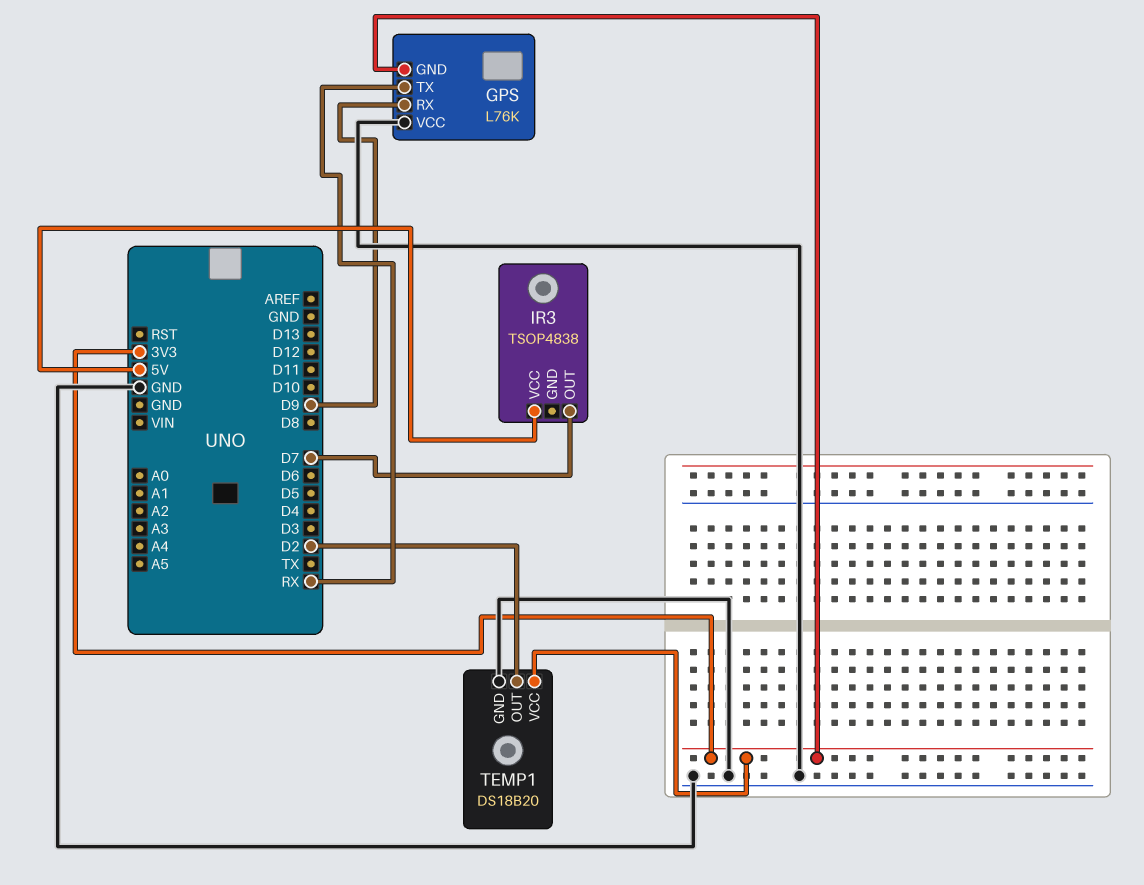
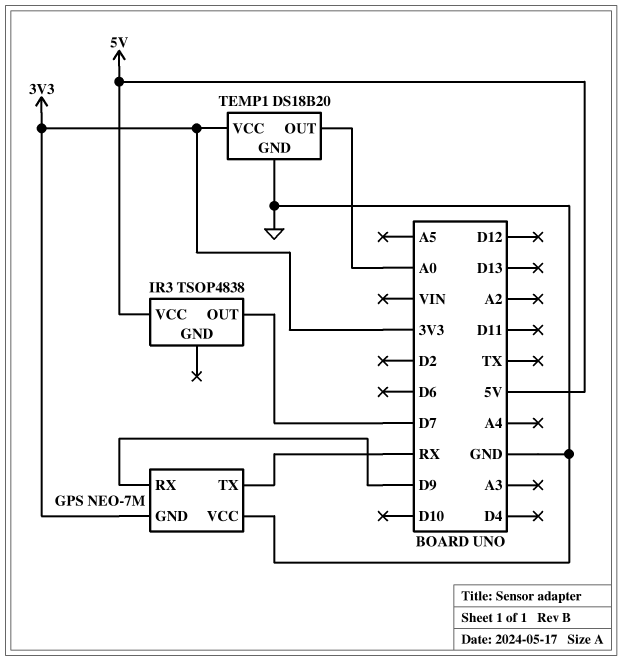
GPS: L76K -> NEO-7M
TEMP1 pin OUT: D2 -> A0

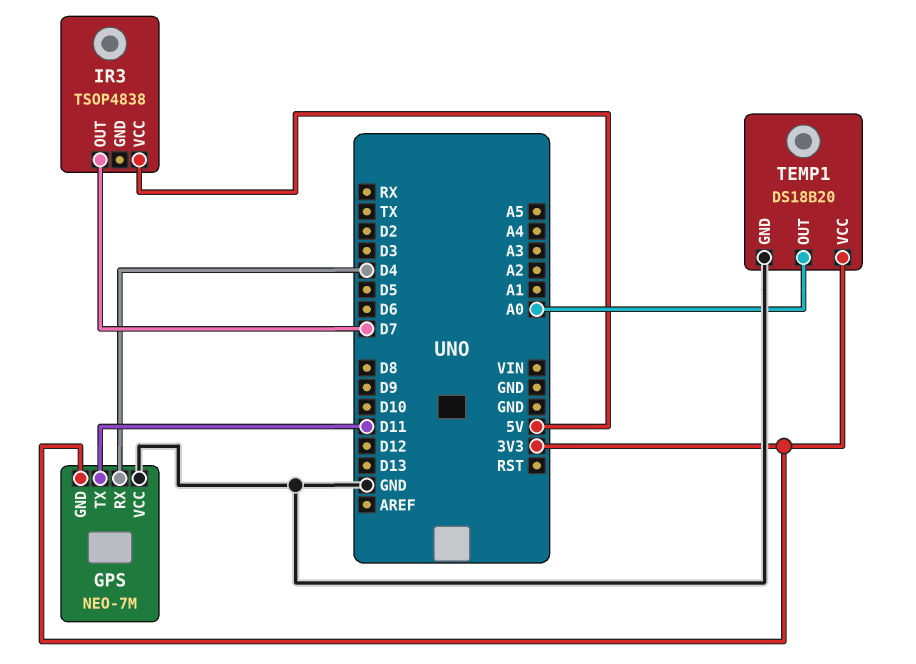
GPS pin RX: D9 -> D4
GPS pin TX: RX -> D11

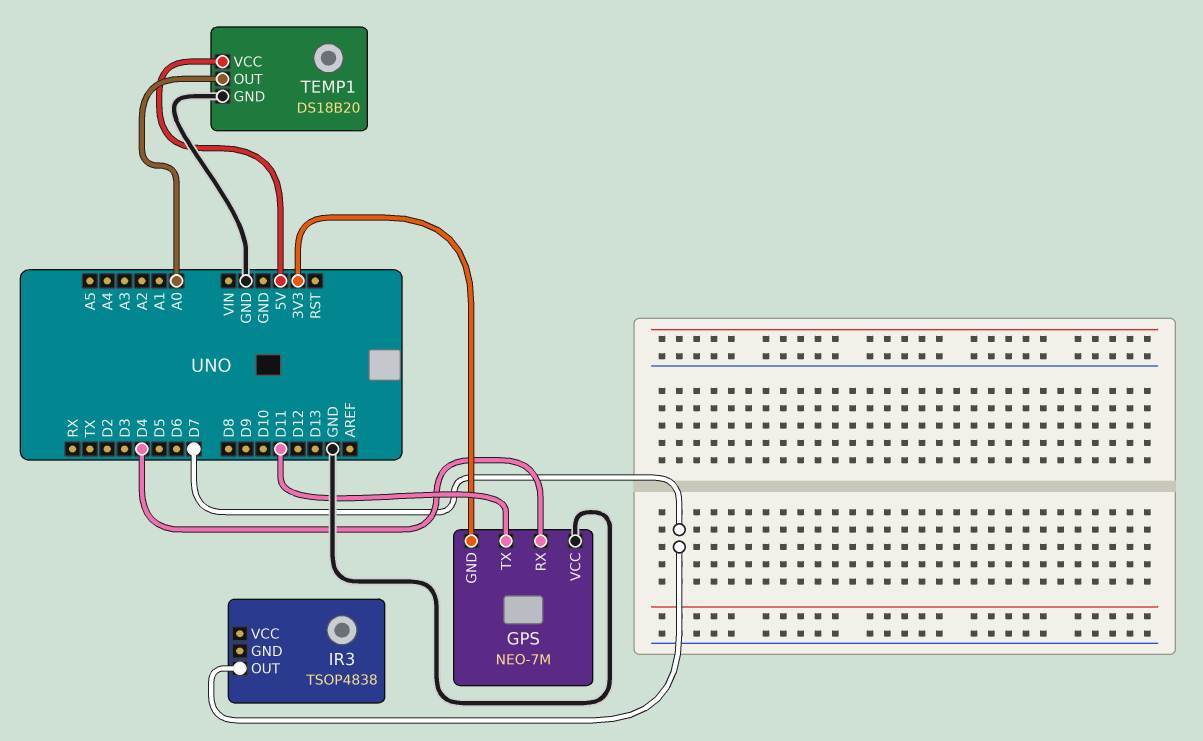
IR3 pin VCC: 5V -> none
TEMP1 pin VCC: 3V3 -> 5V

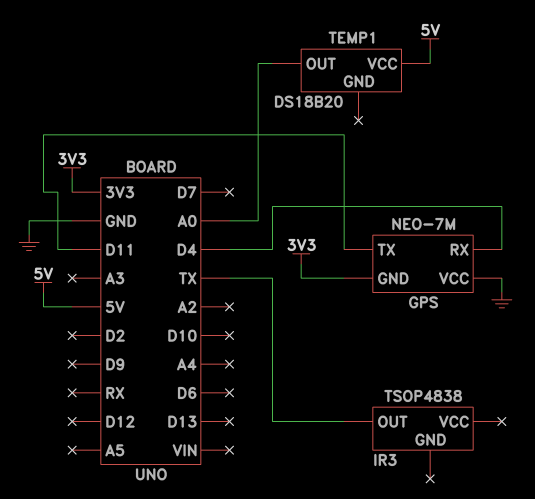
IR3 pin OUT: D7 -> TX
TEMP1 pin GND: GND -> none

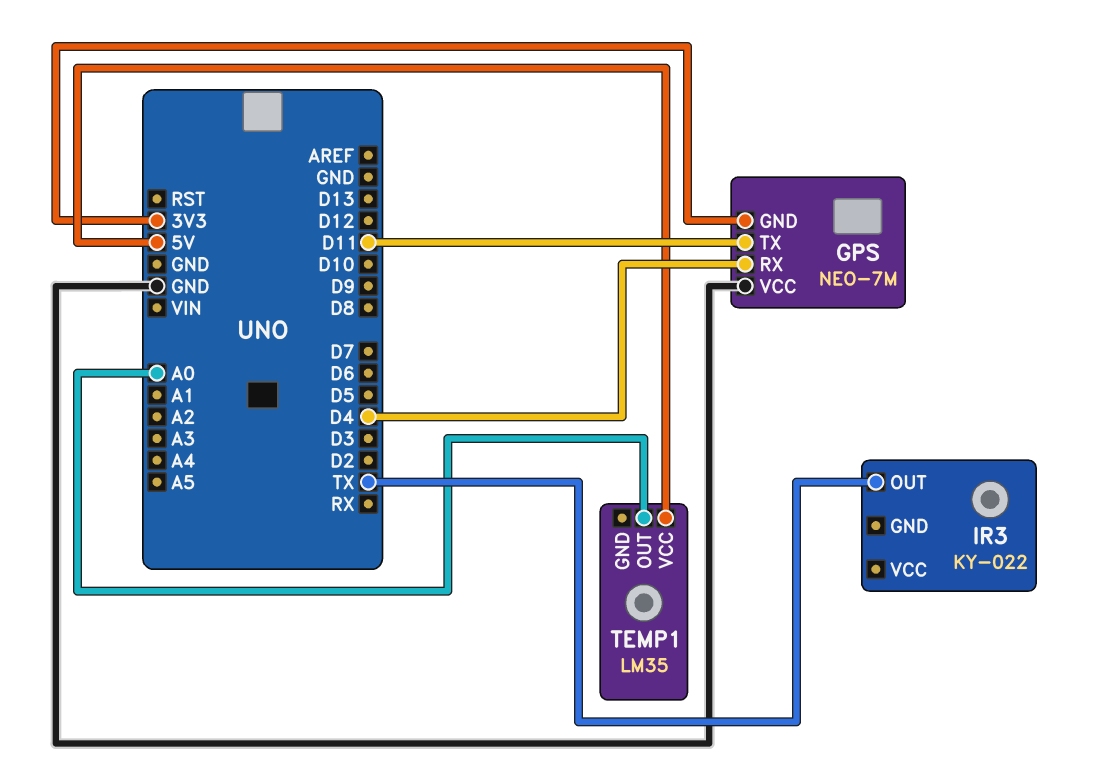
IR3: TSOP4838 -> KY-022
TEMP1: DS18B20 -> LM35

